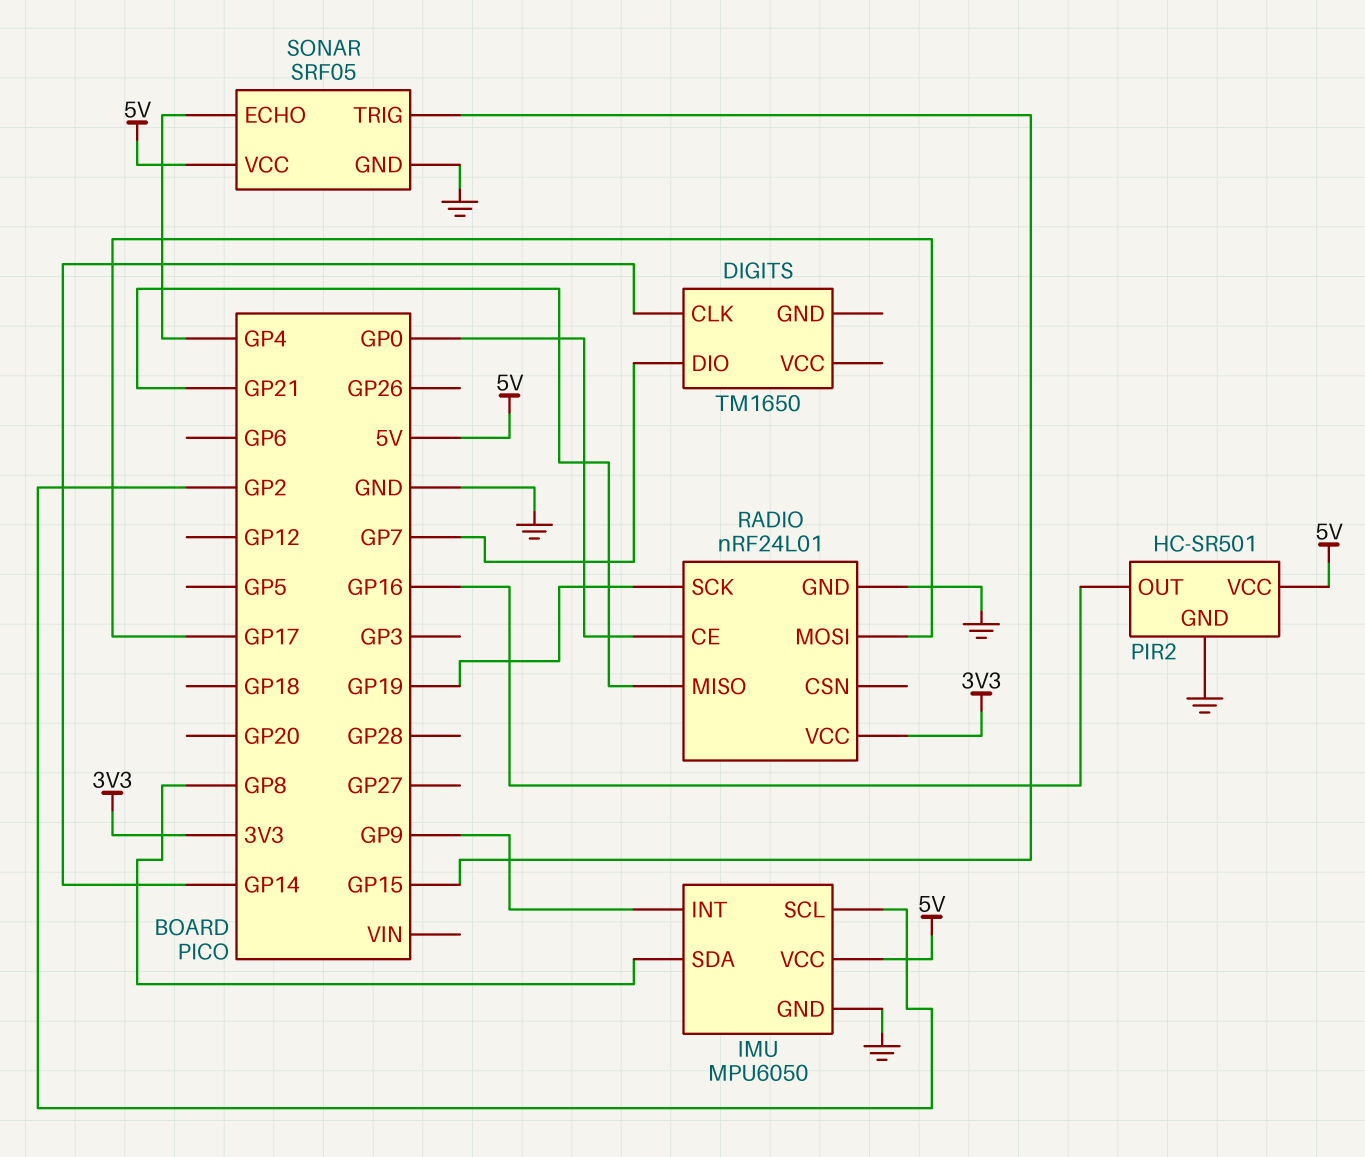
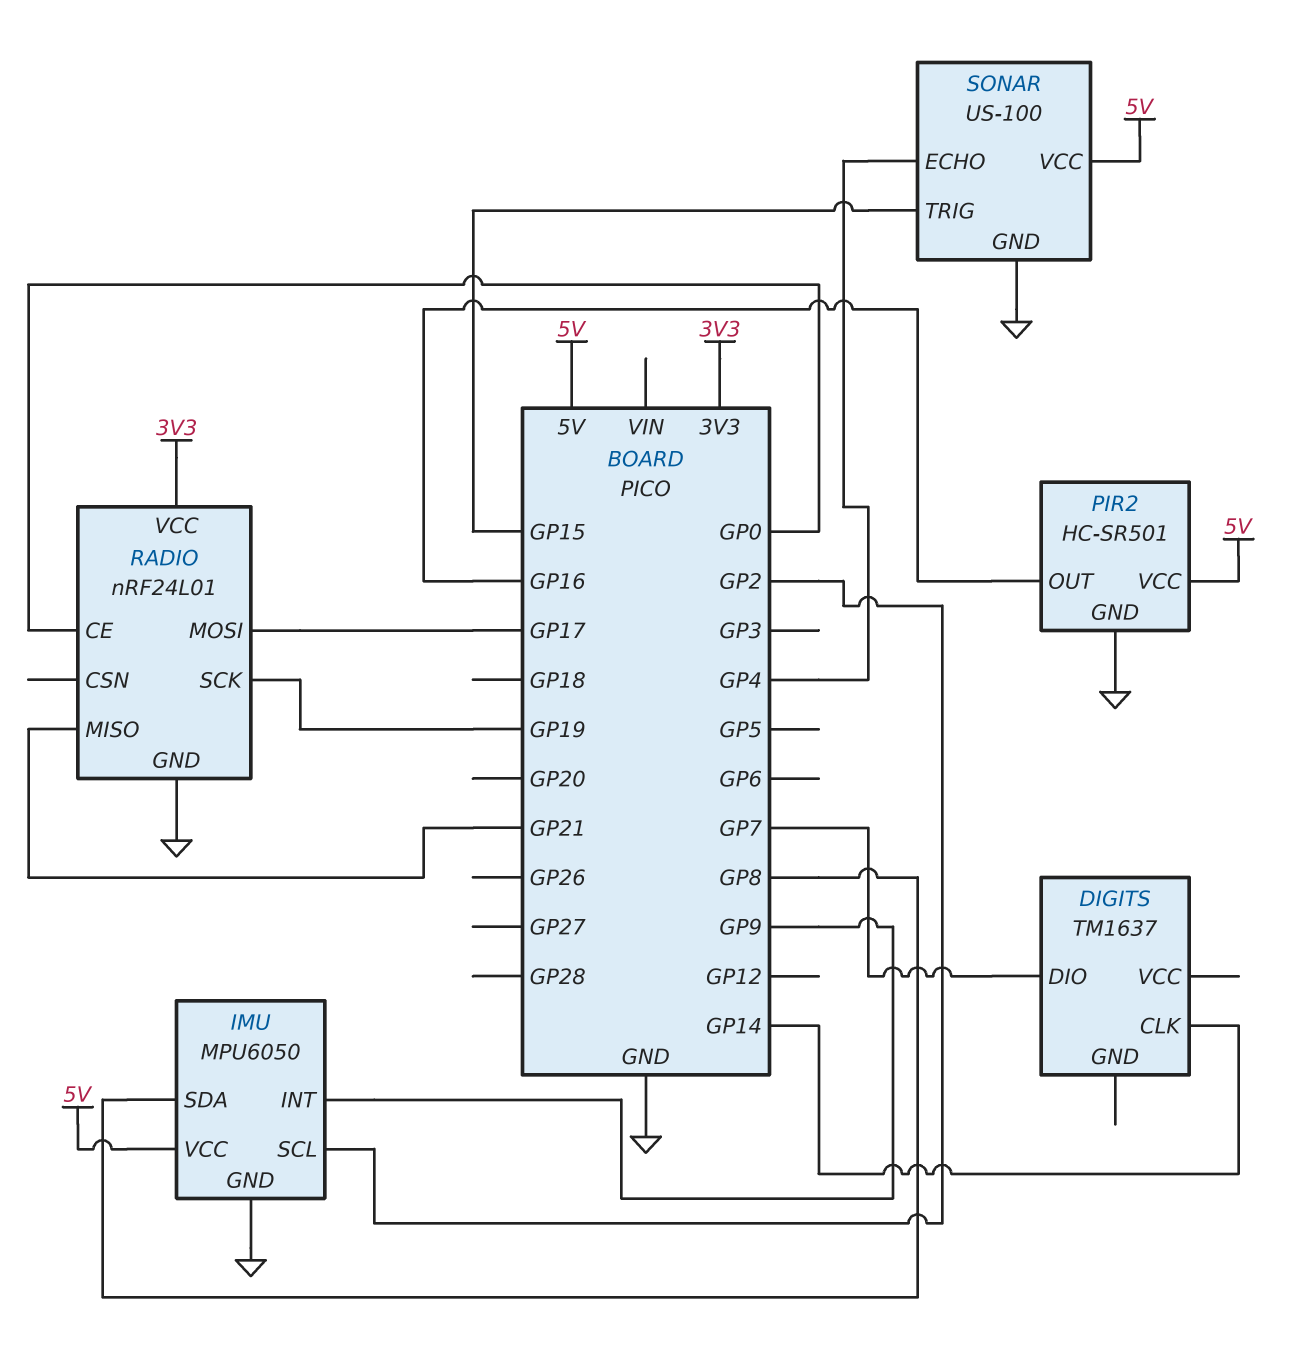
DIGITS: TM1650 -> TM1637
SONAR: SRF05 -> US-100

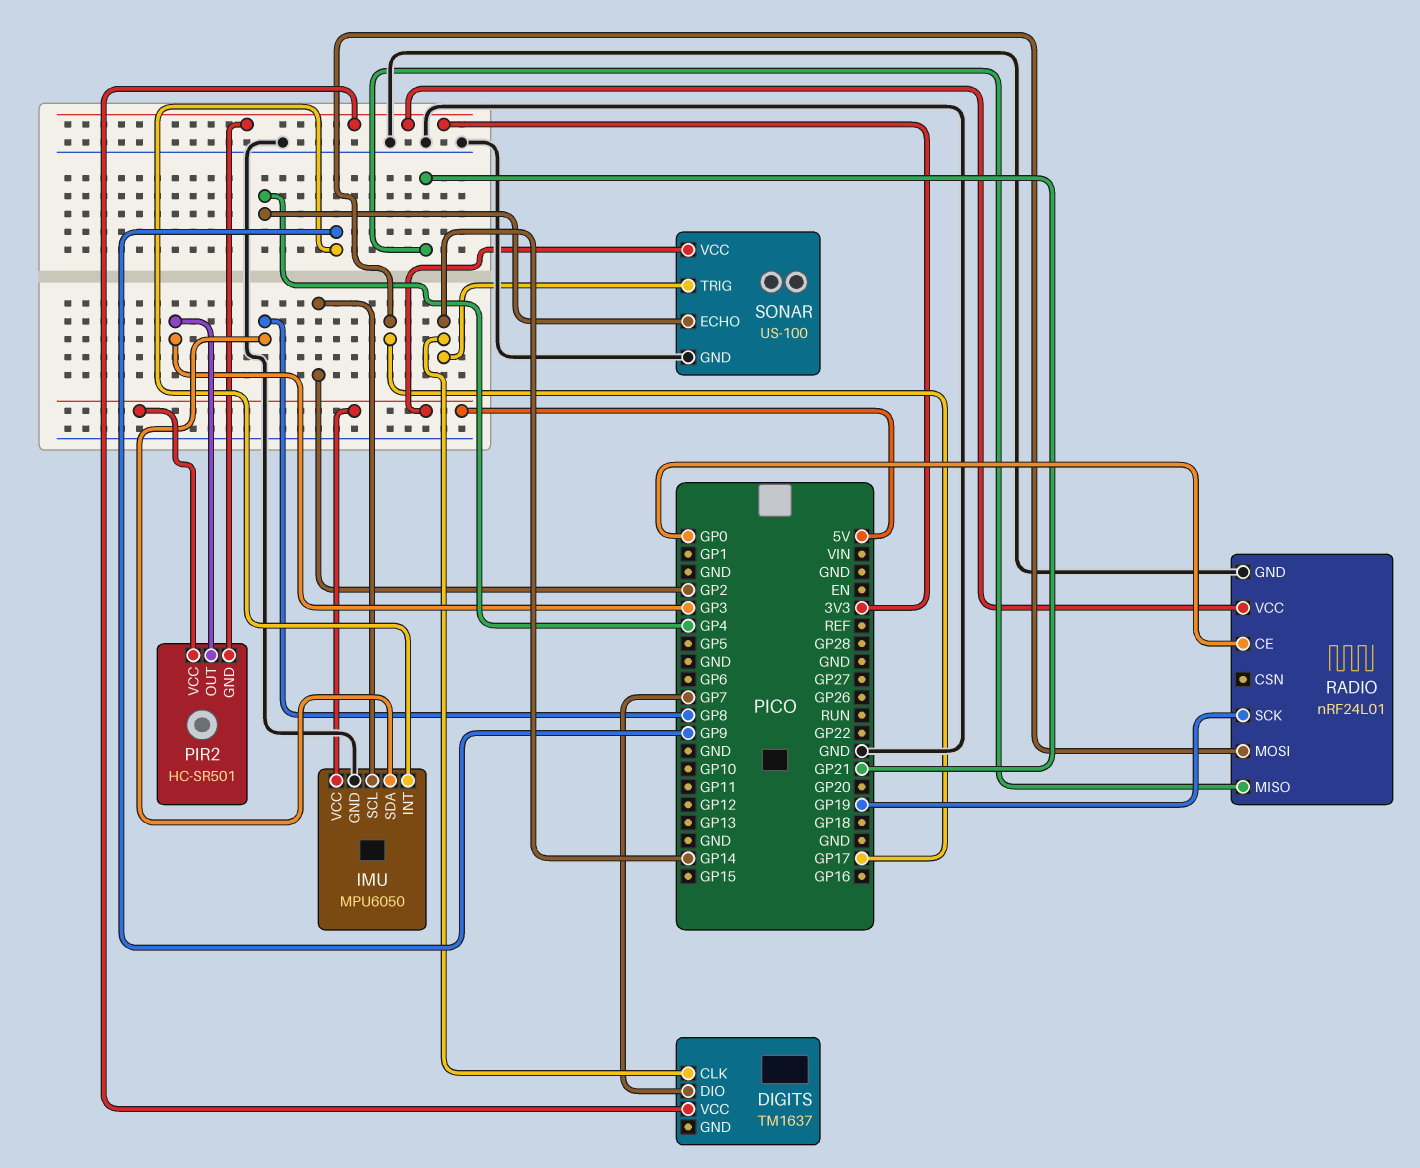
DIGITS pin VCC: none -> 3V3
PIR2 pin GND: GND -> 3V3
PIR2 pin OUT: GP16 -> GP3
SONAR pin TRIG: GP15 -> GP14

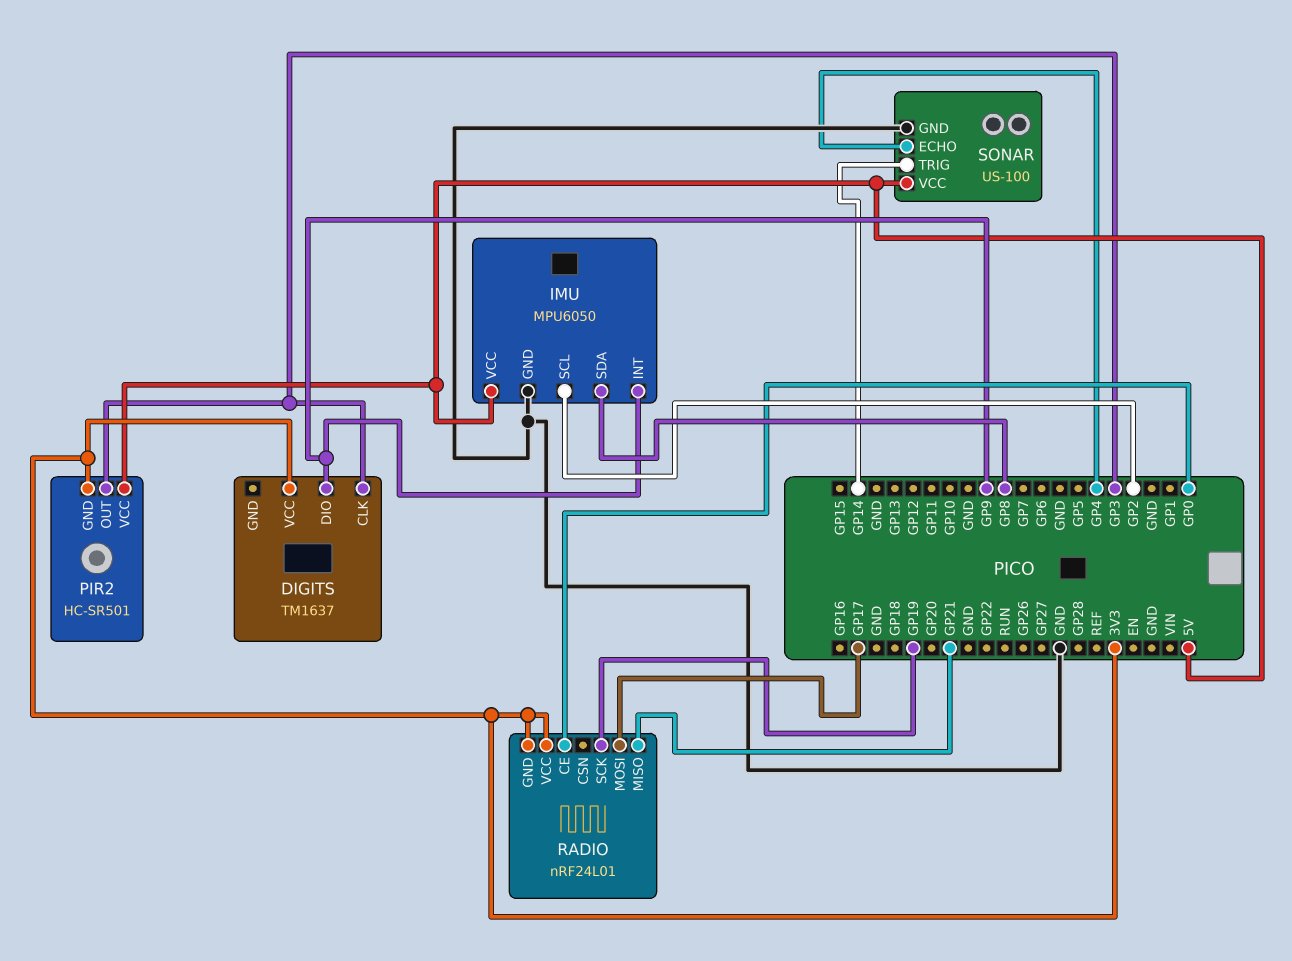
DIGITS pin CLK: GP14 -> GP3
DIGITS pin DIO: GP7 -> GP9
RADIO pin GND: GND -> 3V3

